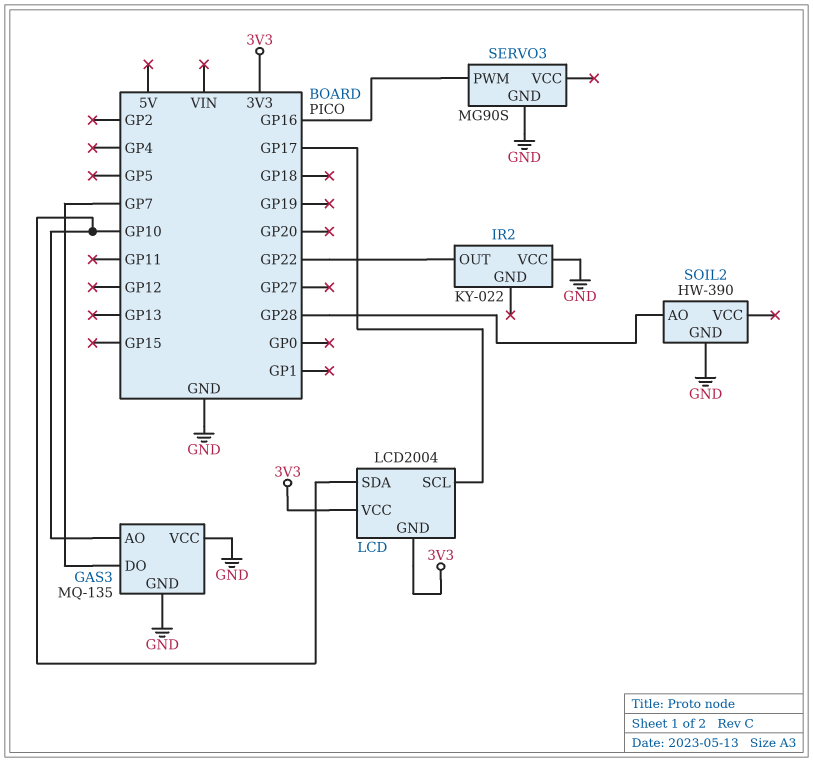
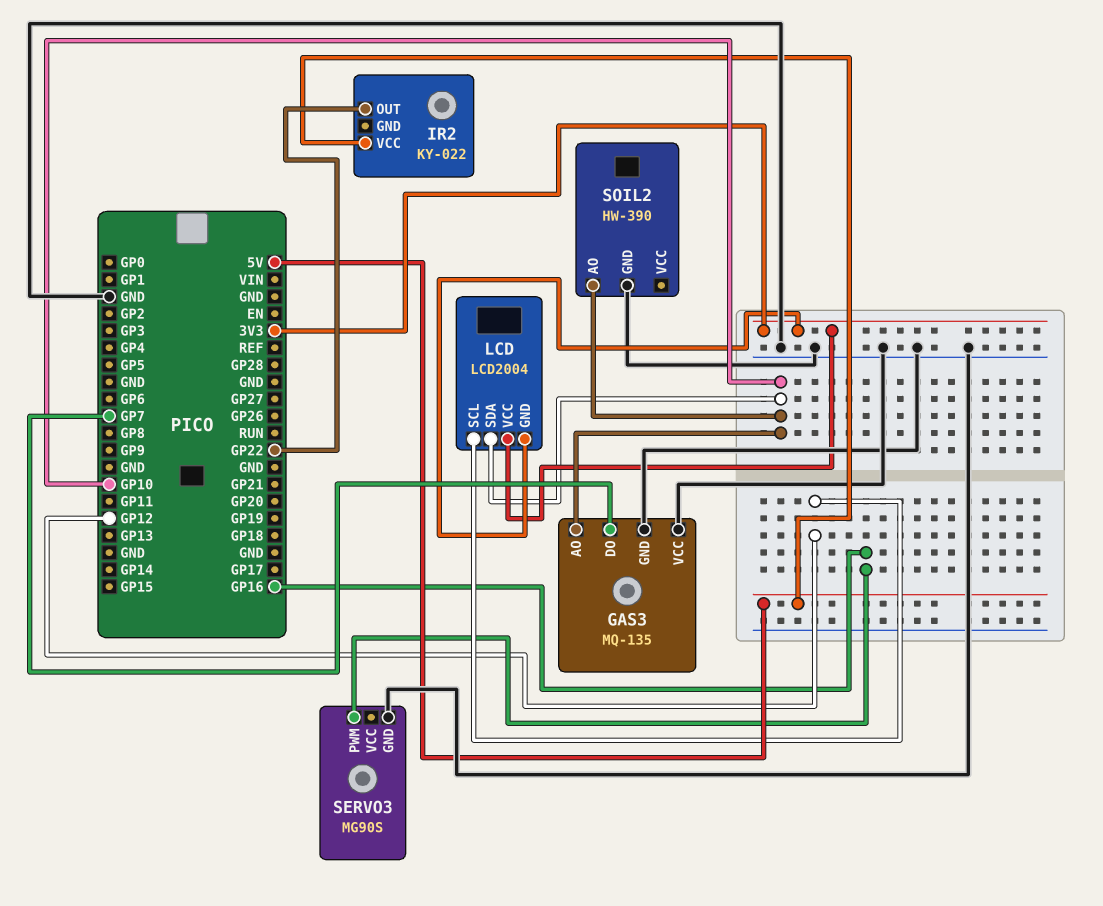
IR2 pin VCC: GND -> 5V
LCD pin SCL: GP17 -> GP12
SOIL2 pin AO: GP28 -> GP10

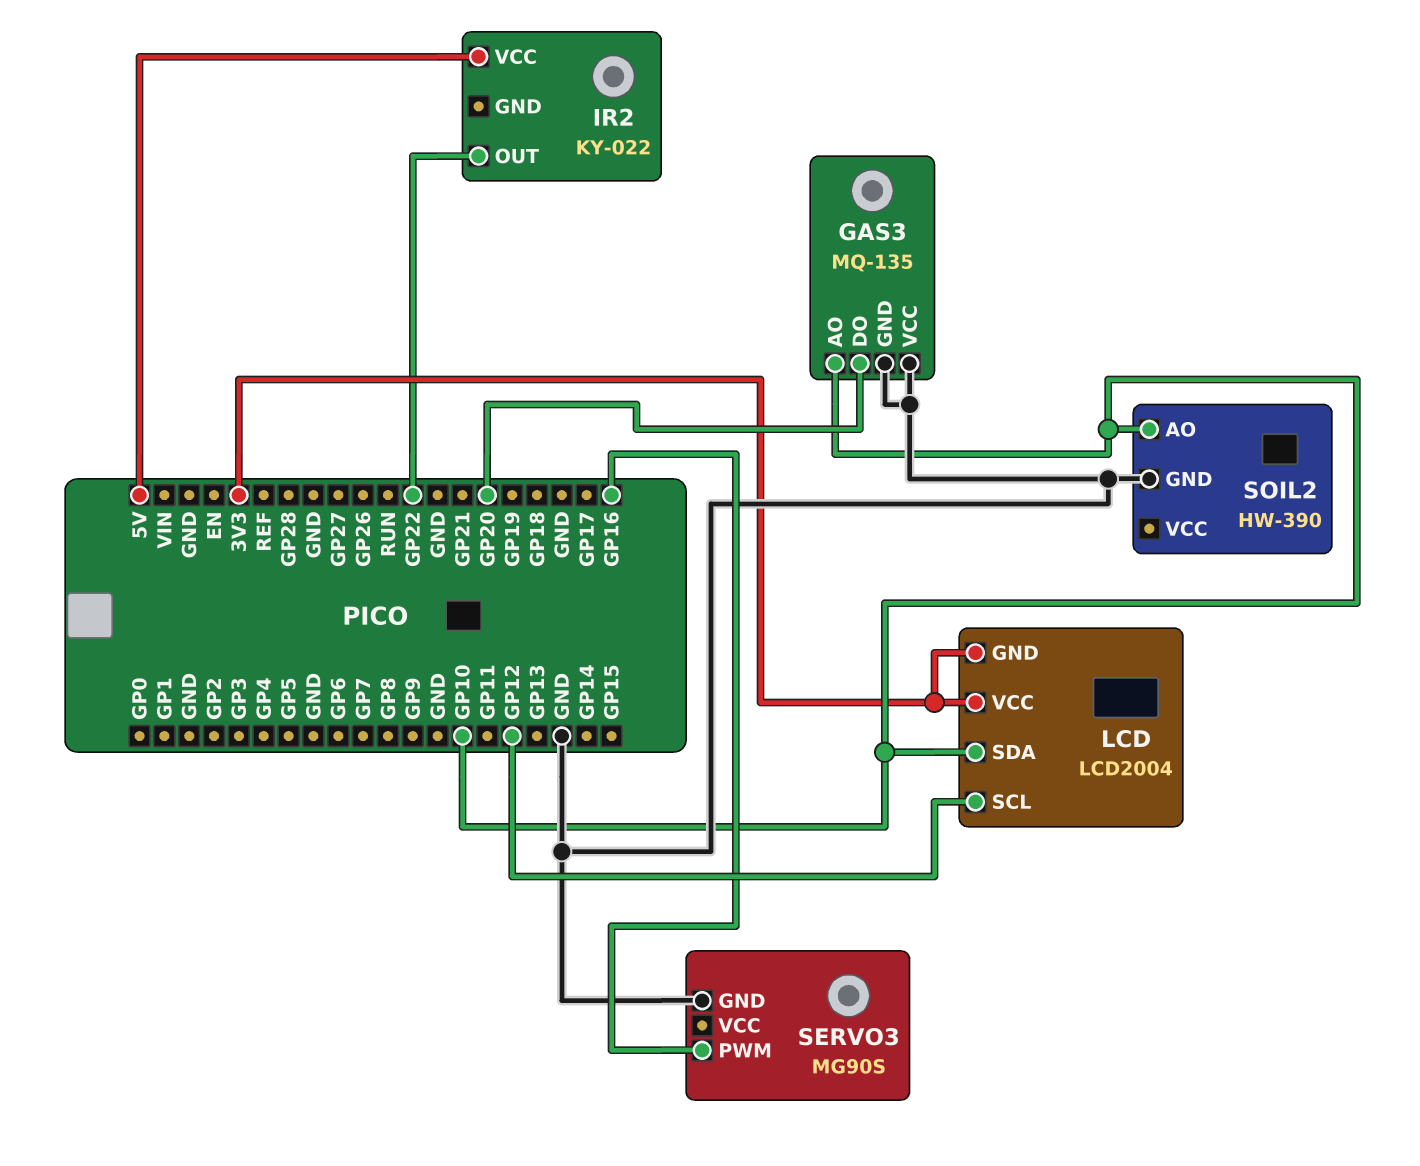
GAS3 pin DO: GP7 -> GP20

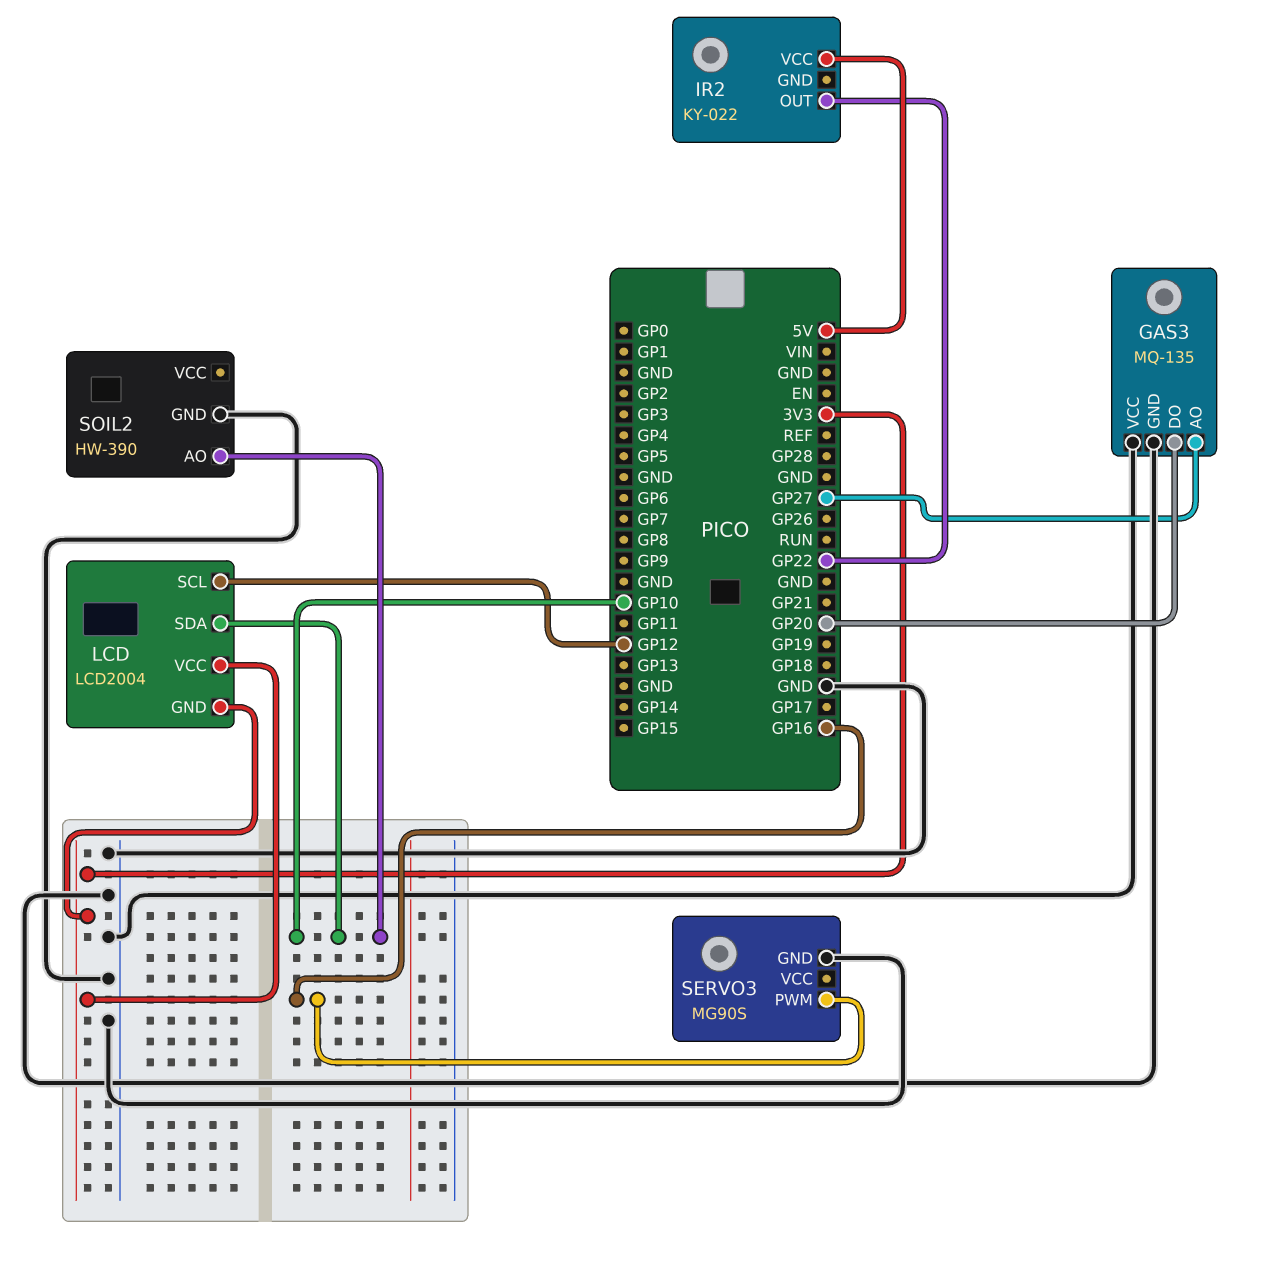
GAS3 pin AO: GP10 -> GP27

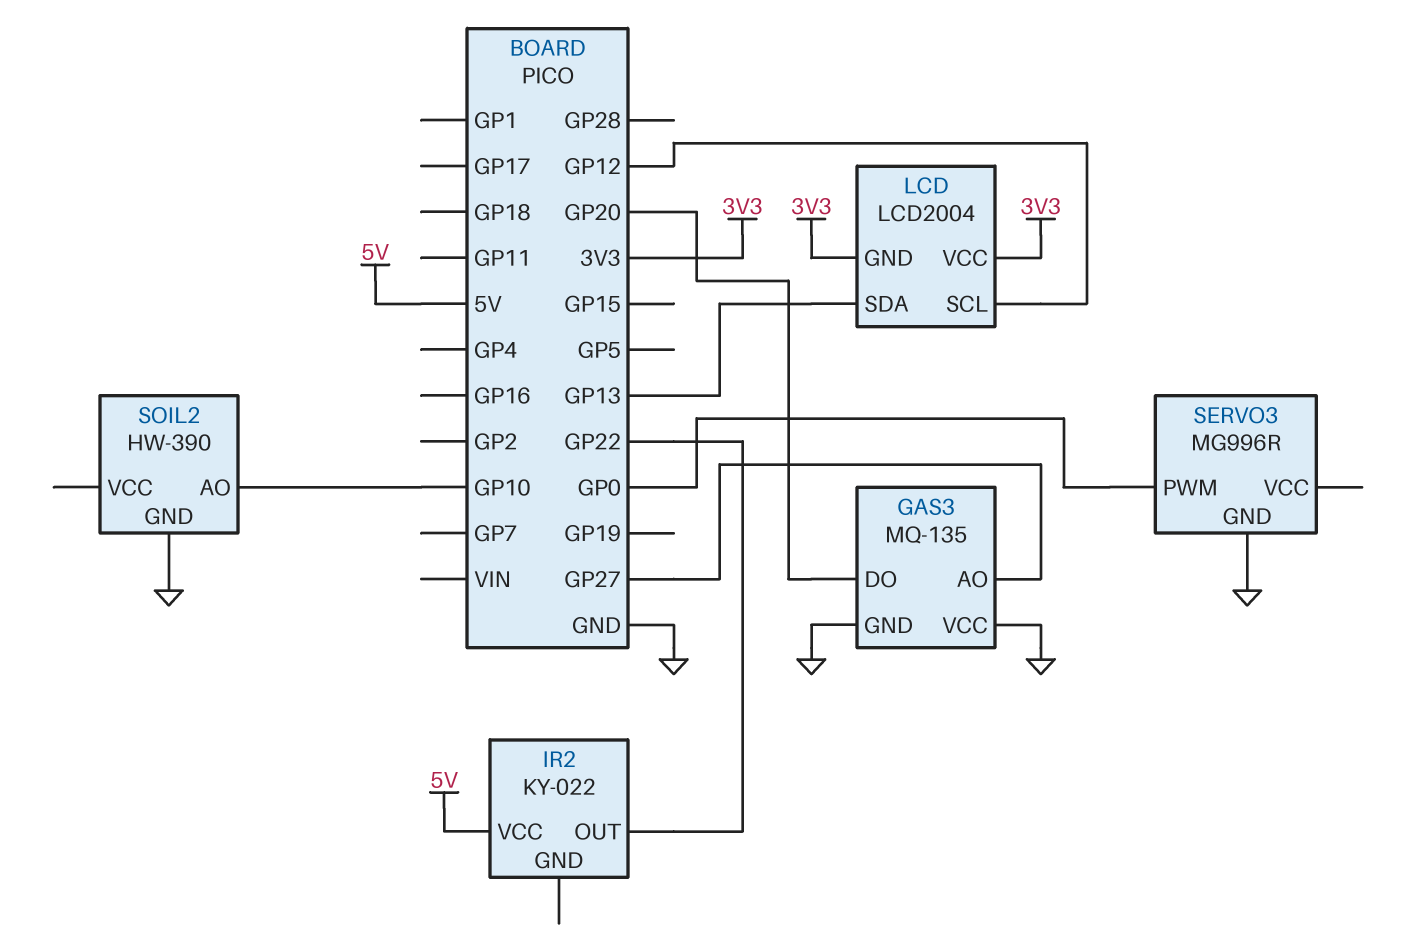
LCD pin SDA: GP10 -> GP13
SERVO3: MG90S -> MG996R
SERVO3 pin PWM: GP16 -> GP0

